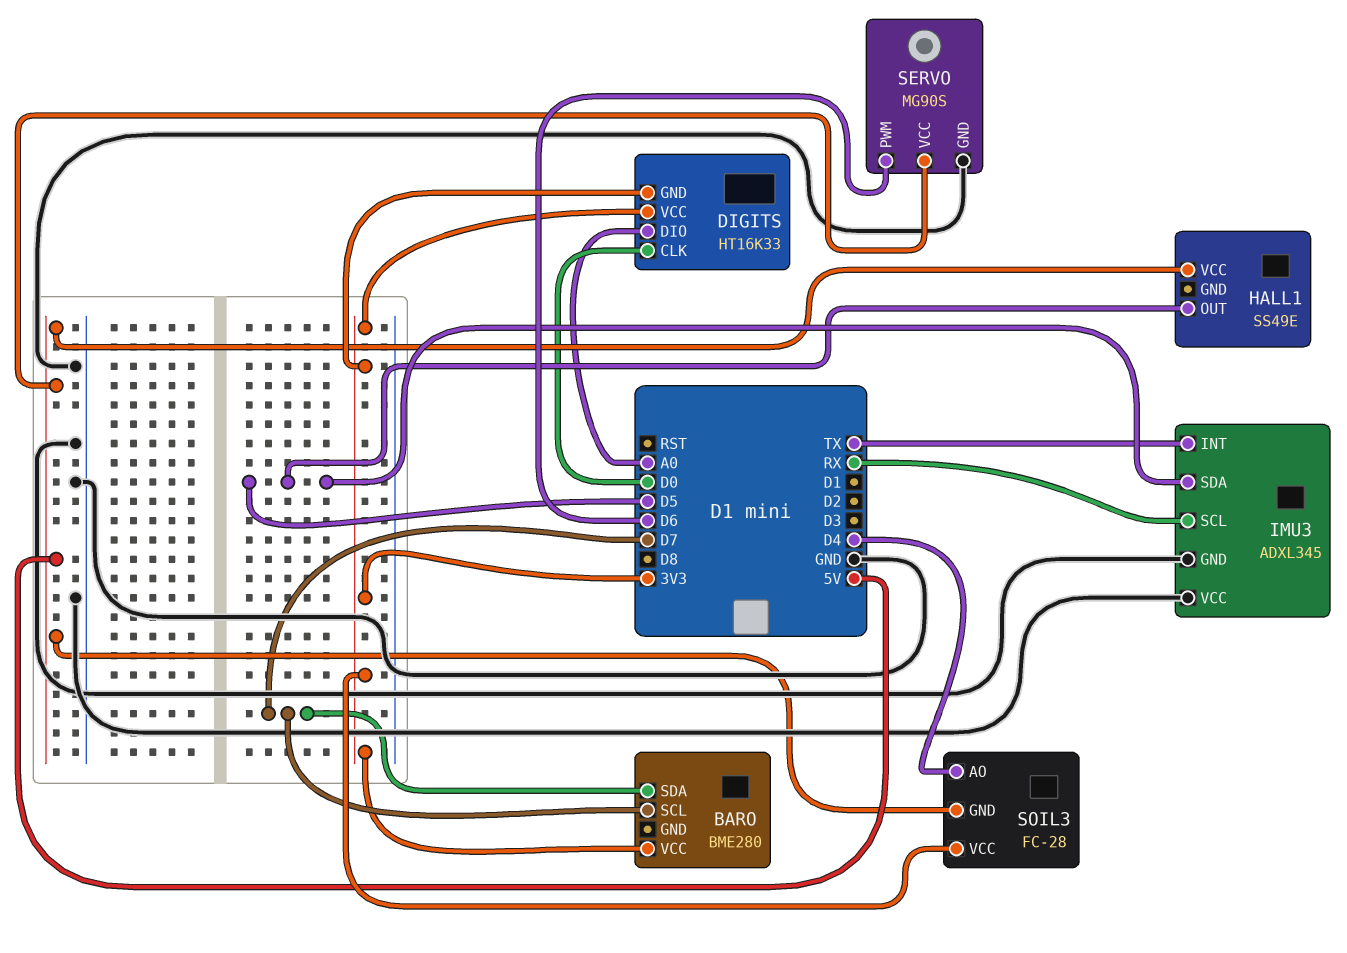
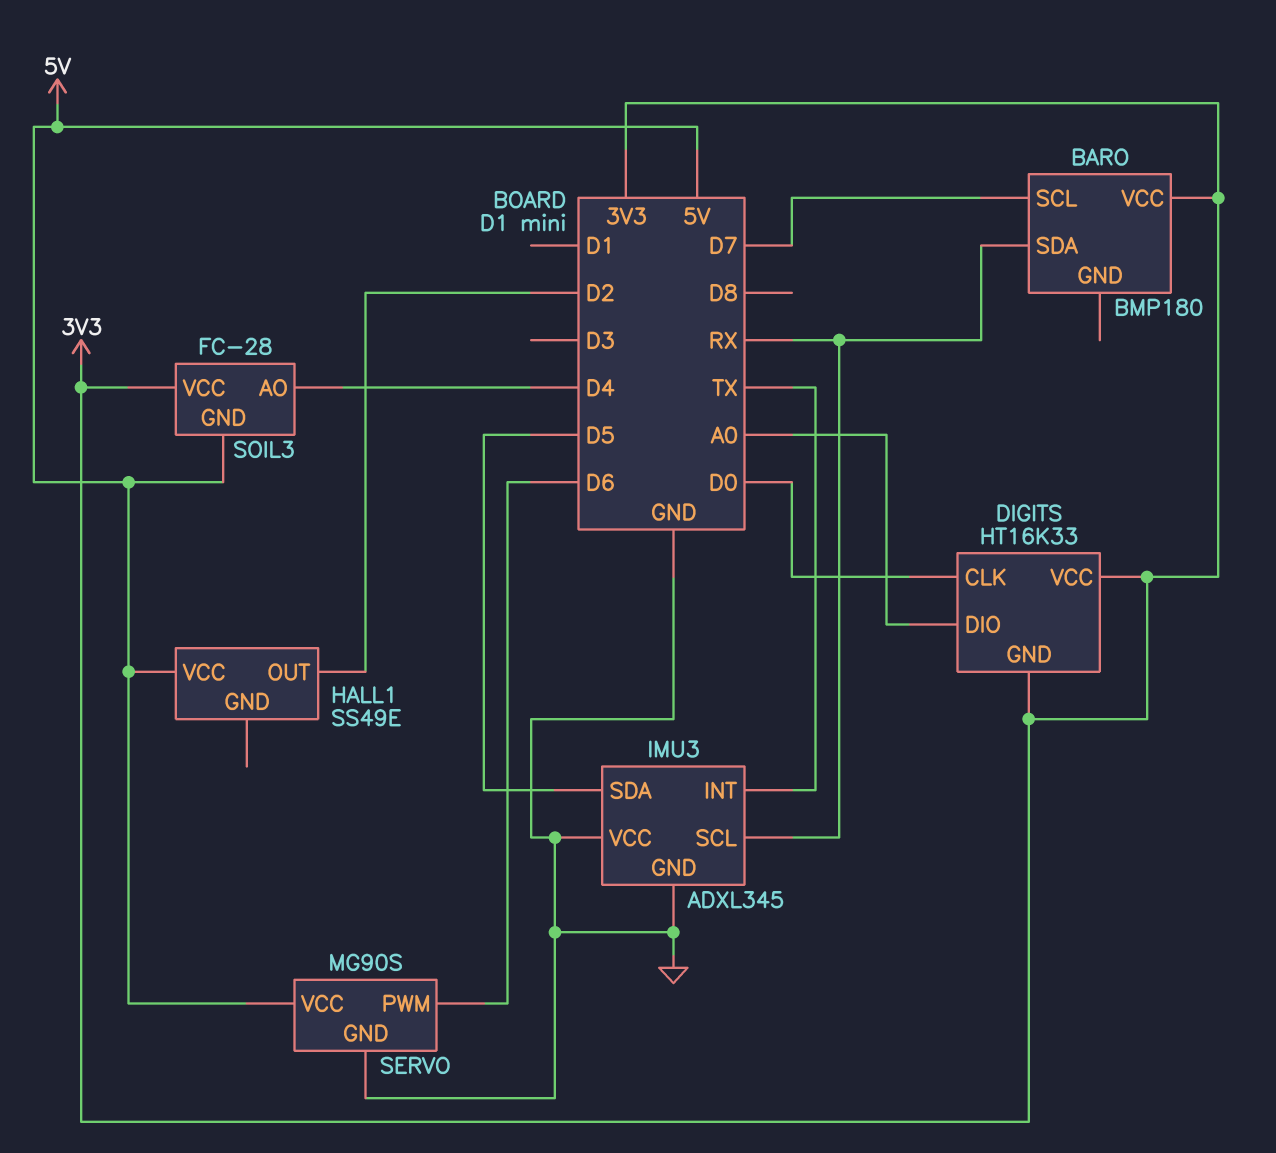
BARO: BME280 -> BMP180
BARO pin SDA: D7 -> RX
HALL1 pin OUT: D5 -> D2

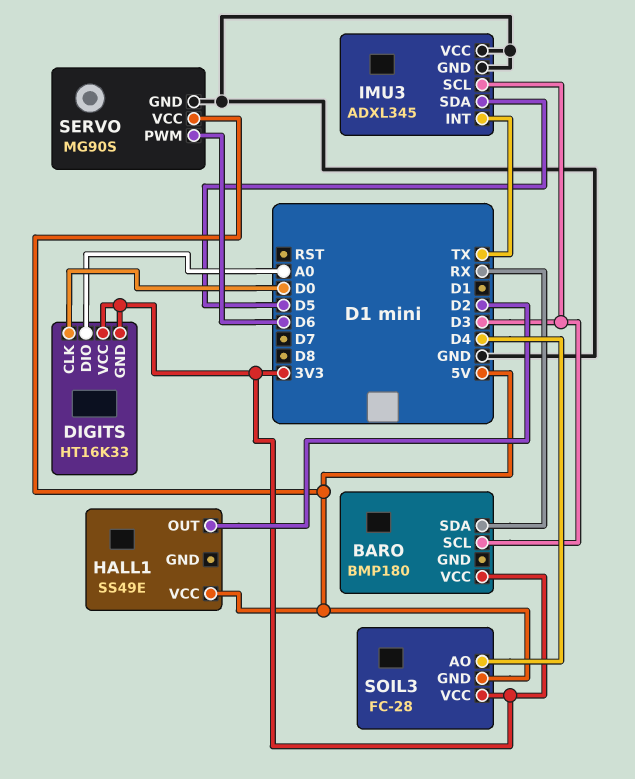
BARO pin SCL: D7 -> D3
IMU3 pin SCL: RX -> D3

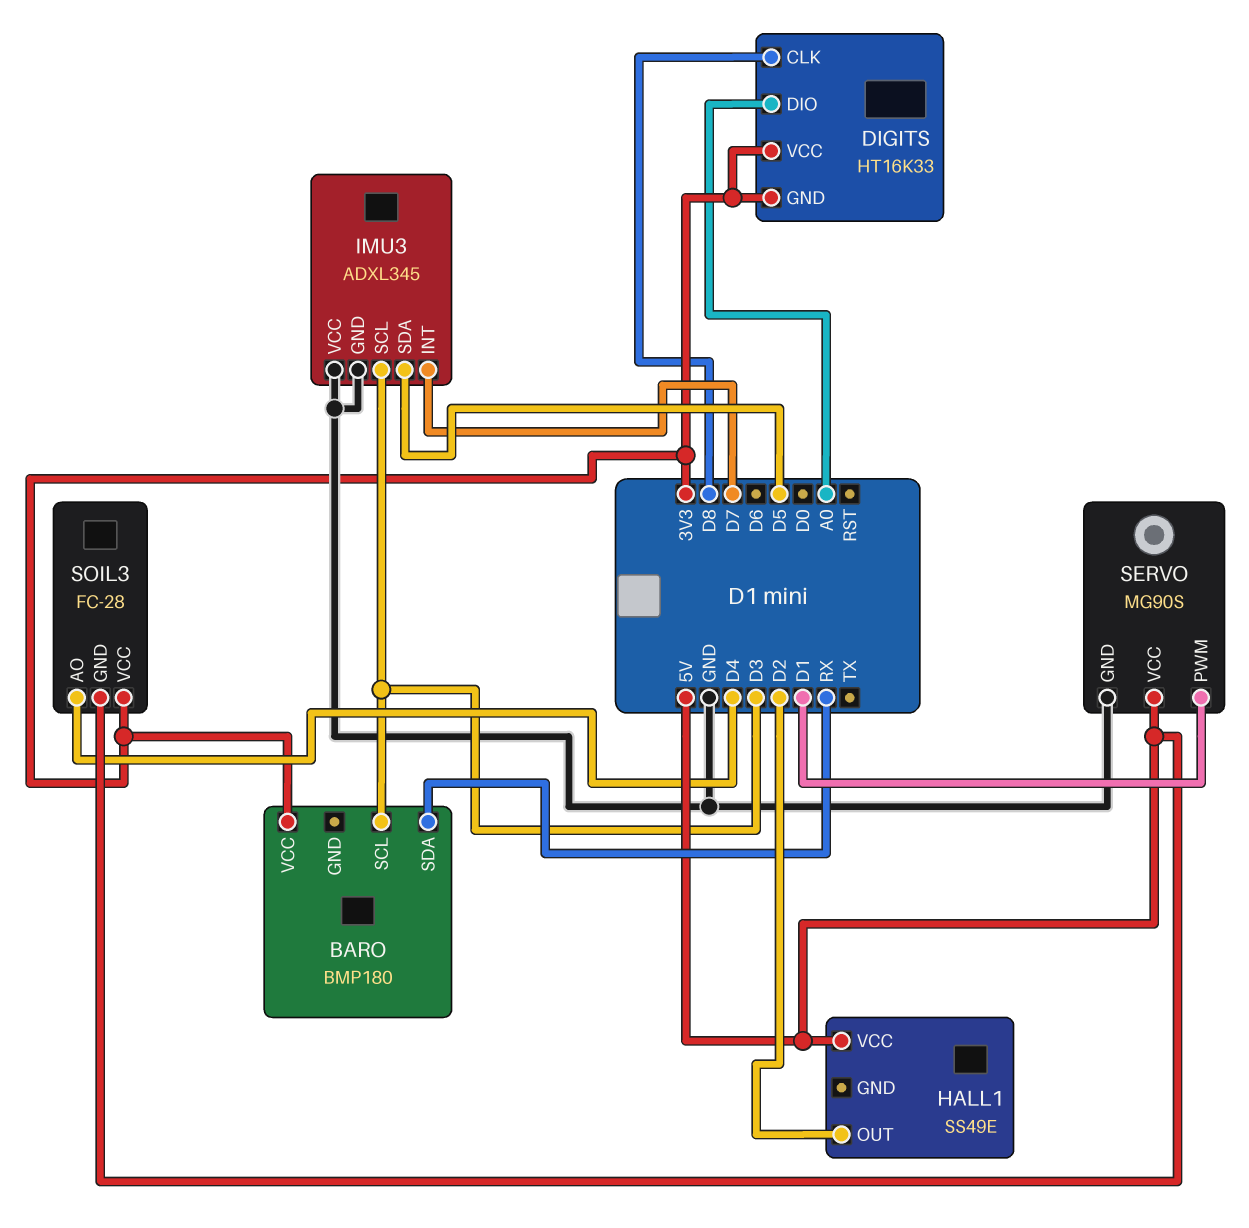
DIGITS pin CLK: D0 -> D8
IMU3 pin INT: TX -> D7
SERVO pin PWM: D6 -> D1

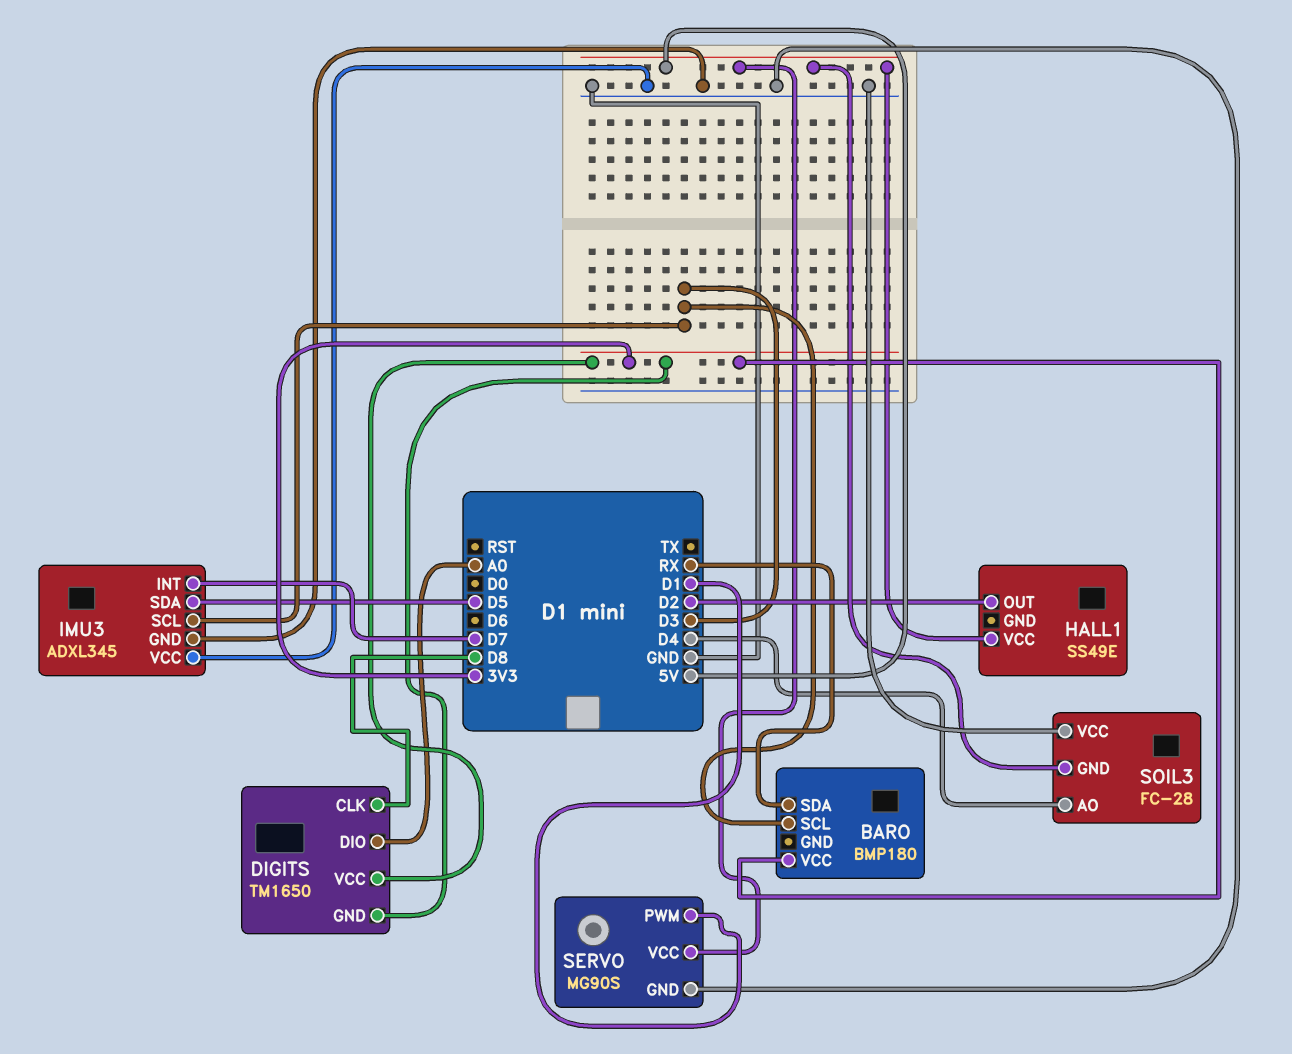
DIGITS: HT16K33 -> TM1650
SOIL3 pin VCC: 3V3 -> GND

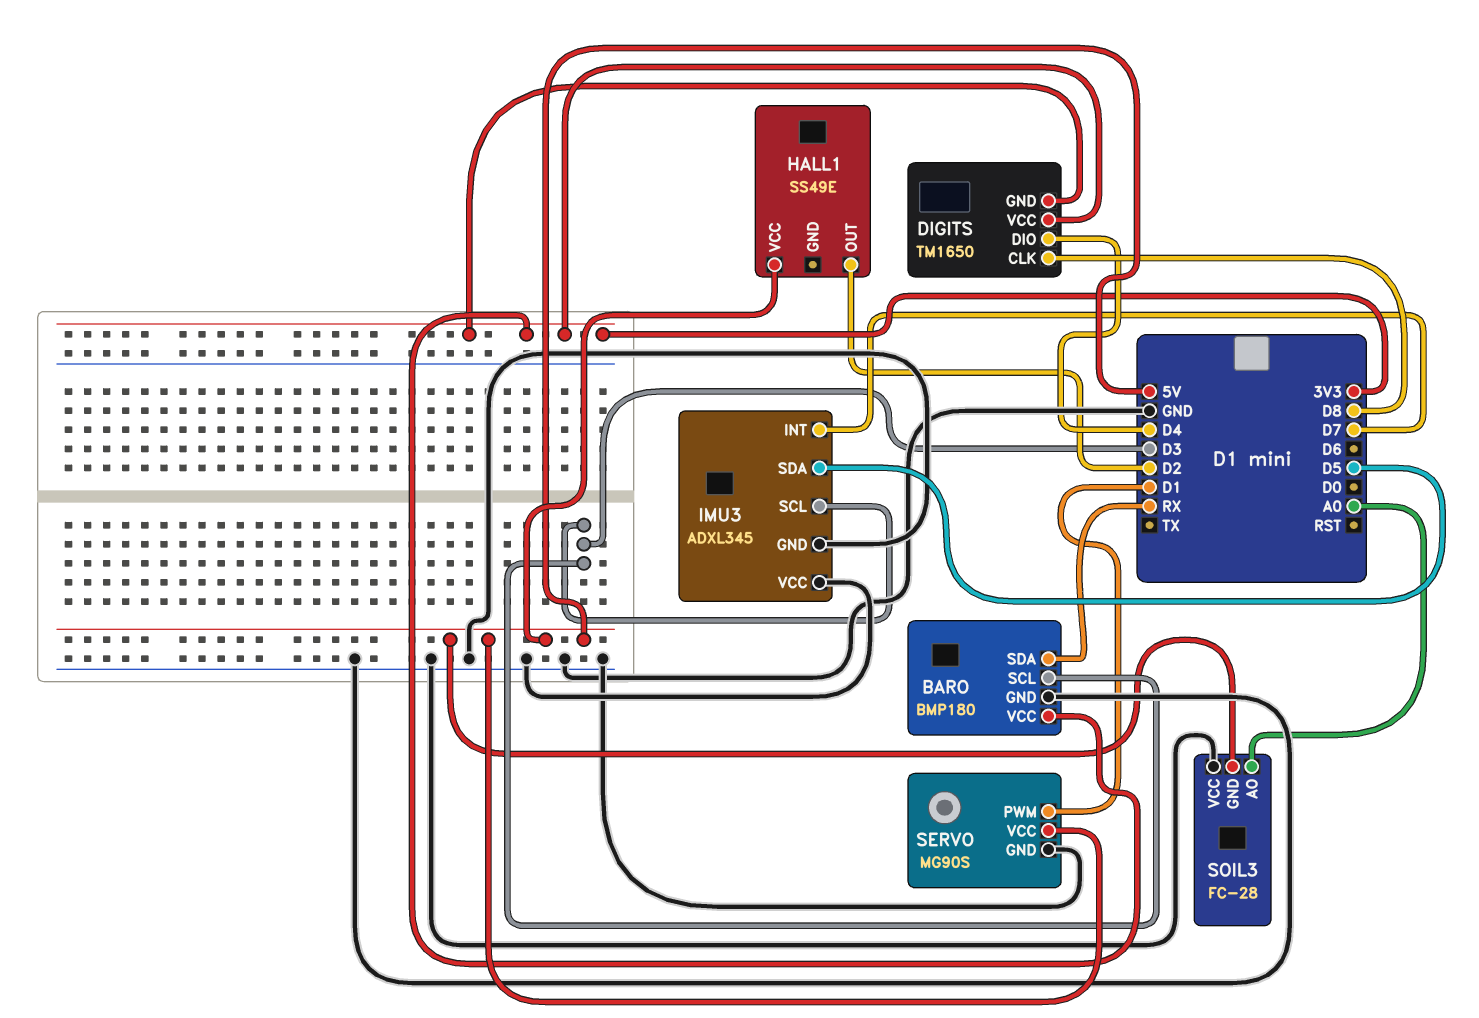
BARO pin GND: none -> GND
DIGITS pin DIO: A0 -> D4
SOIL3 pin AO: D4 -> A0

